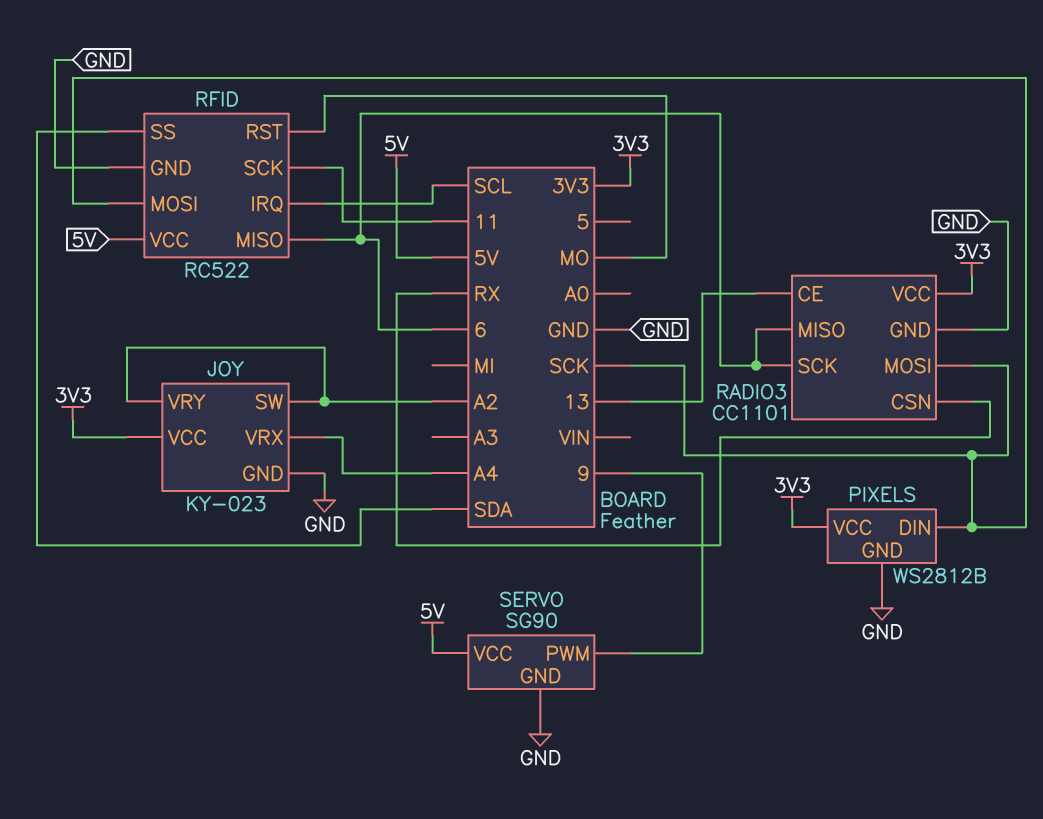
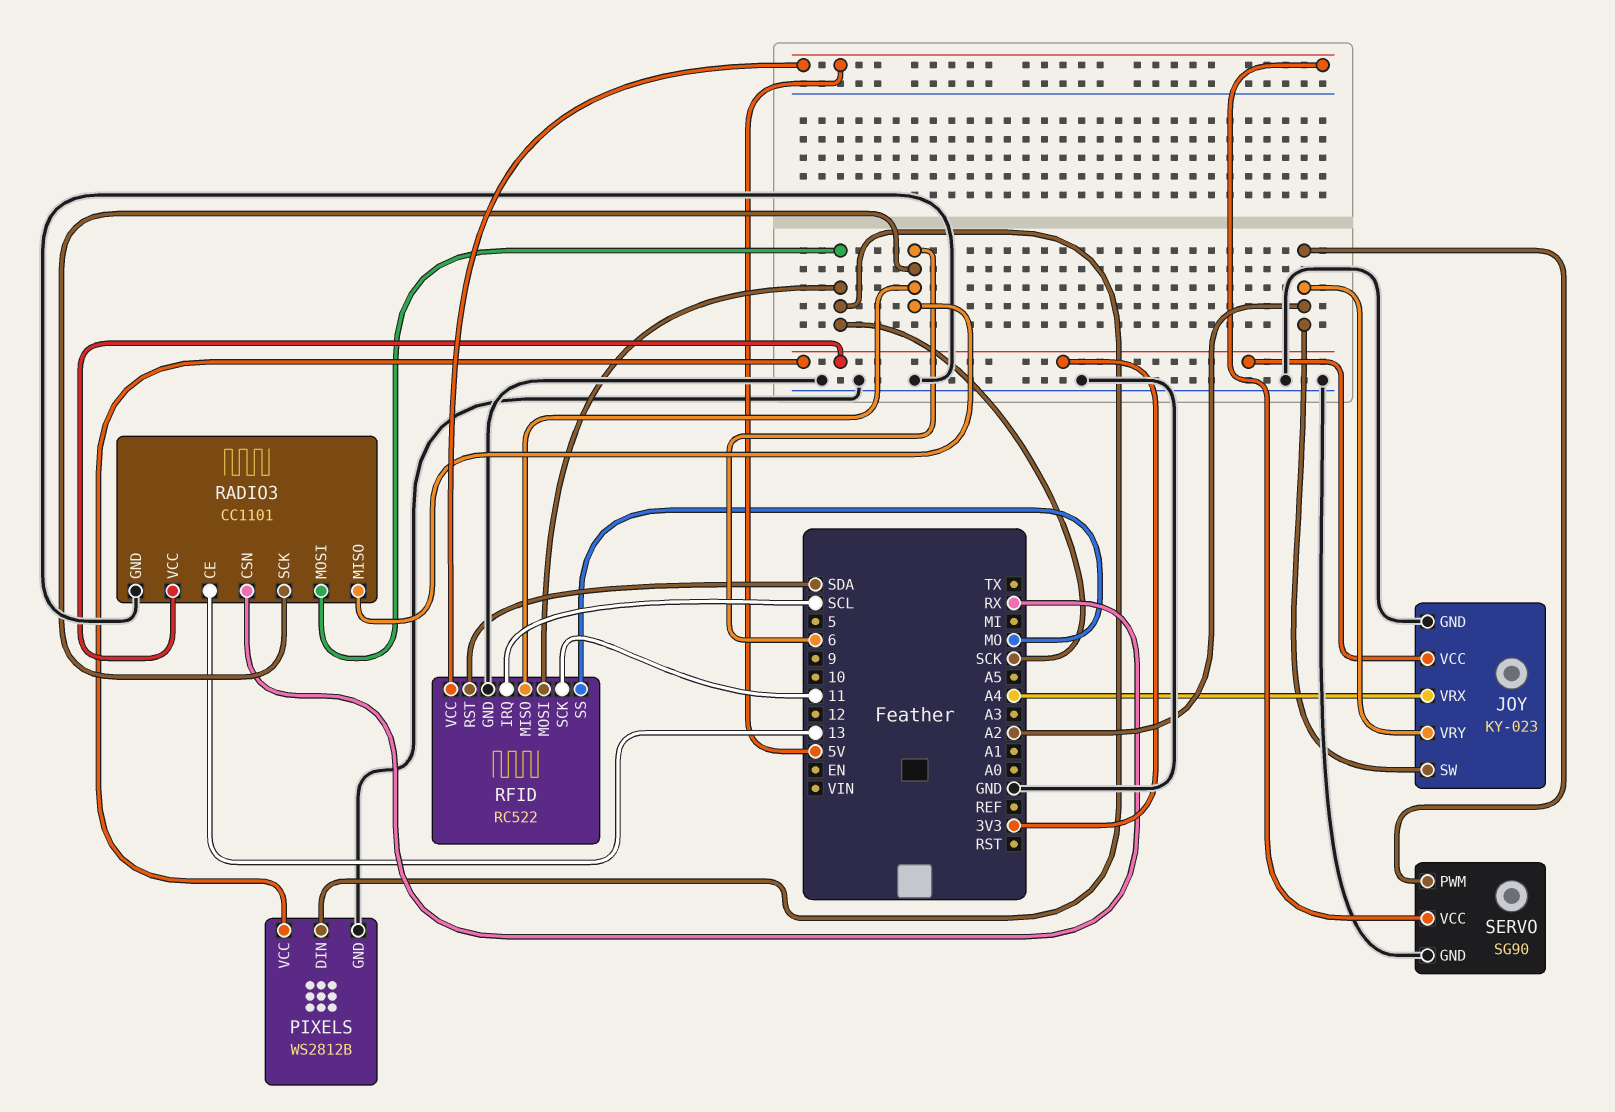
RFID pin RST: MO -> SDA
RFID pin SS: SDA -> MO
SERVO pin PWM: 9 -> A2

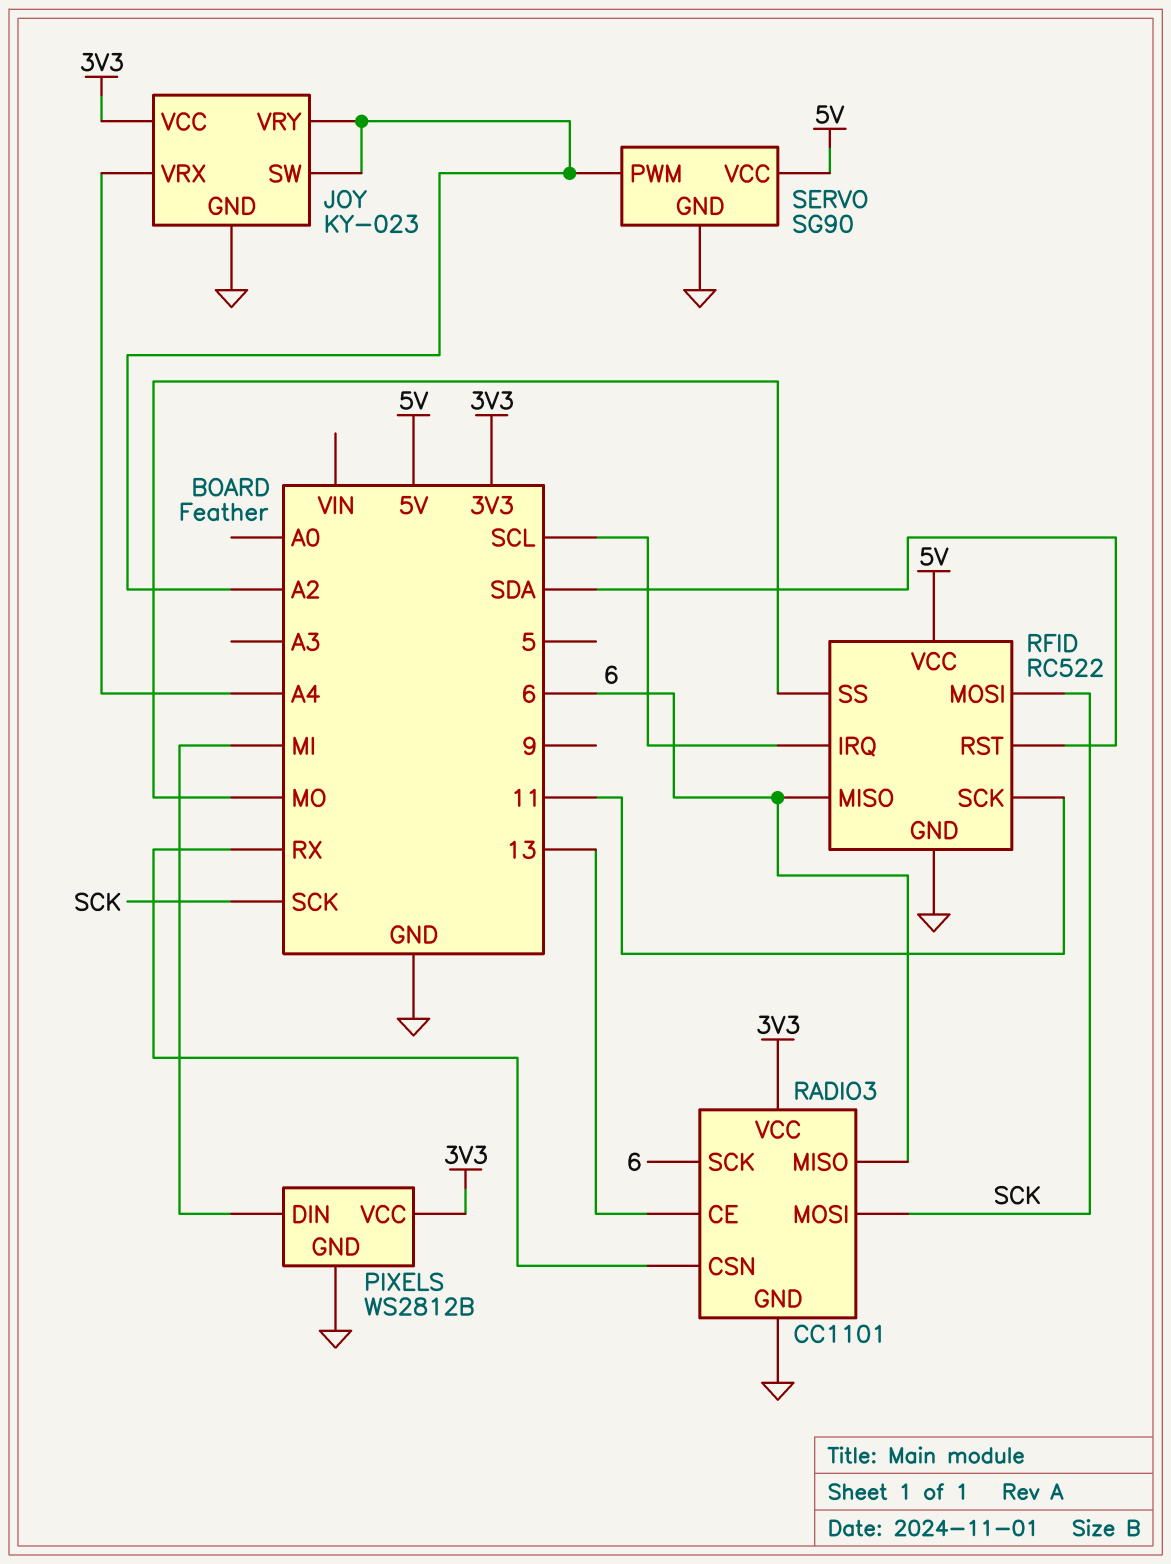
PIXELS pin DIN: SCK -> MI

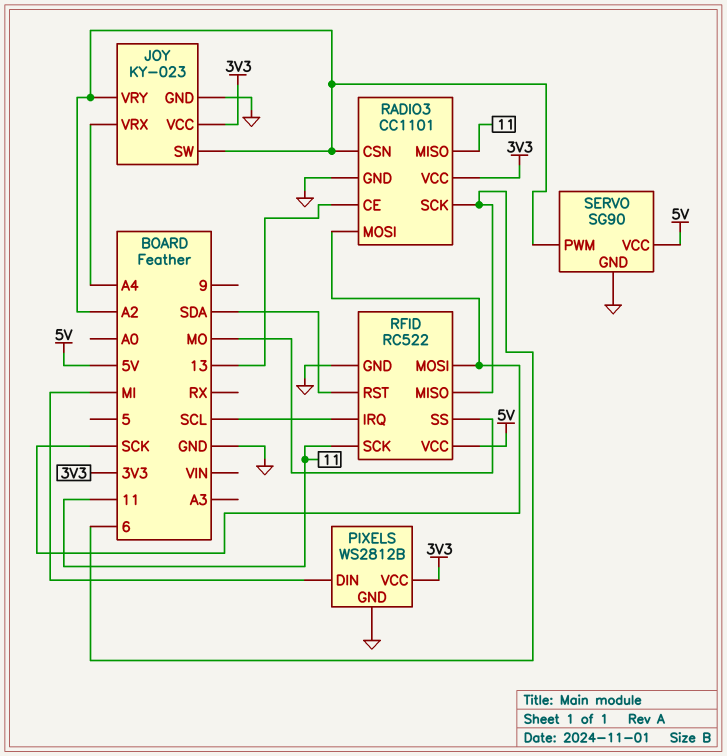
RADIO3 pin CSN: RX -> A2
RADIO3 pin MISO: 6 -> 11

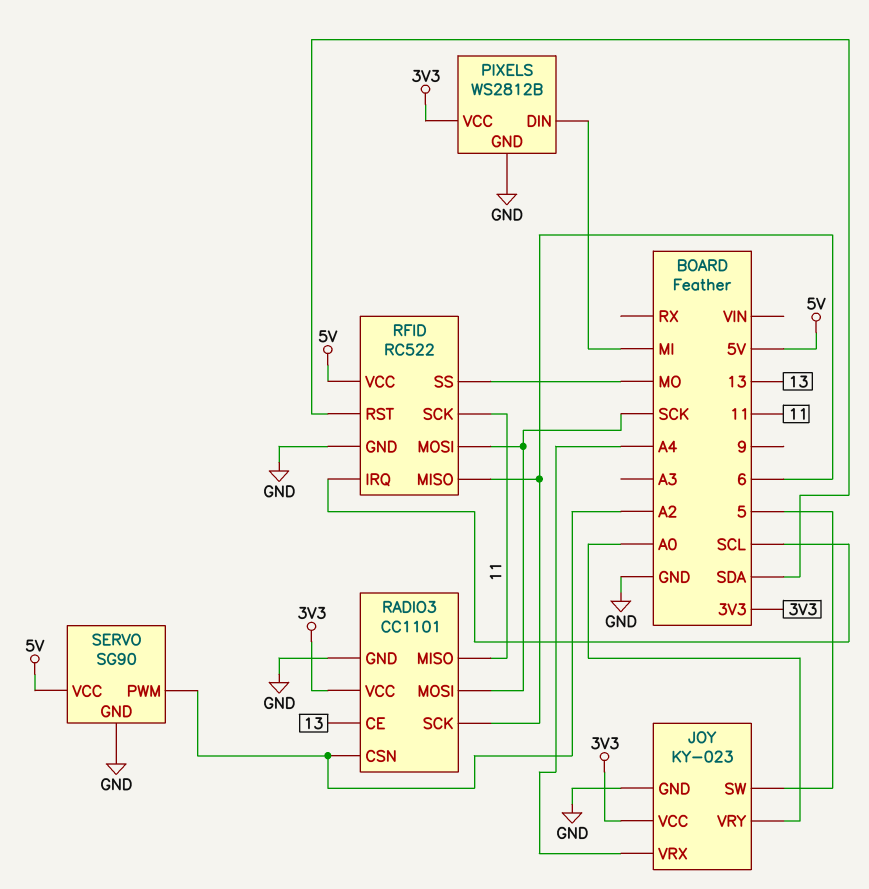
JOY pin SW: A2 -> 5
JOY pin VRY: A2 -> A0

